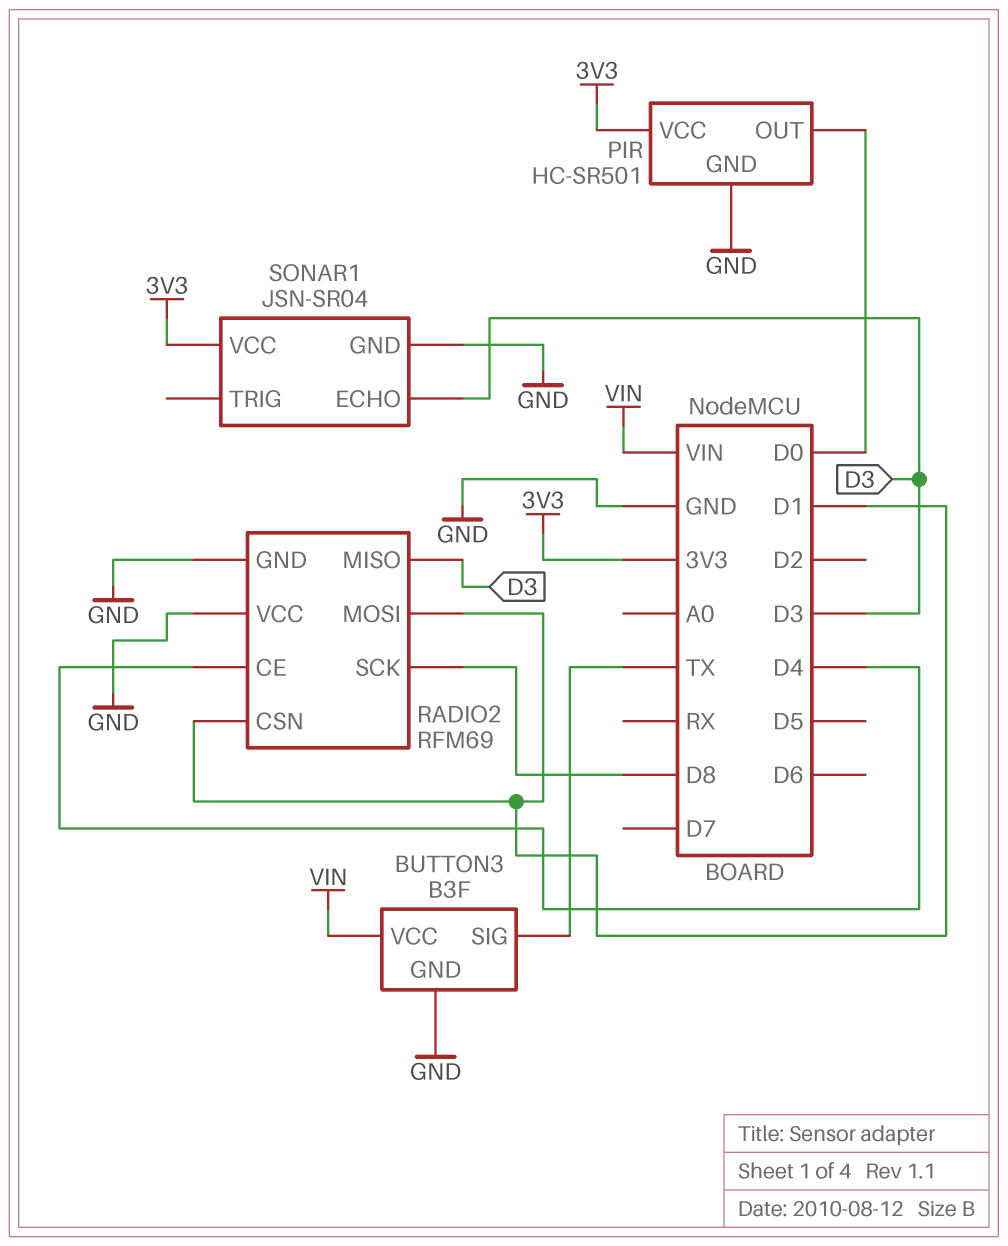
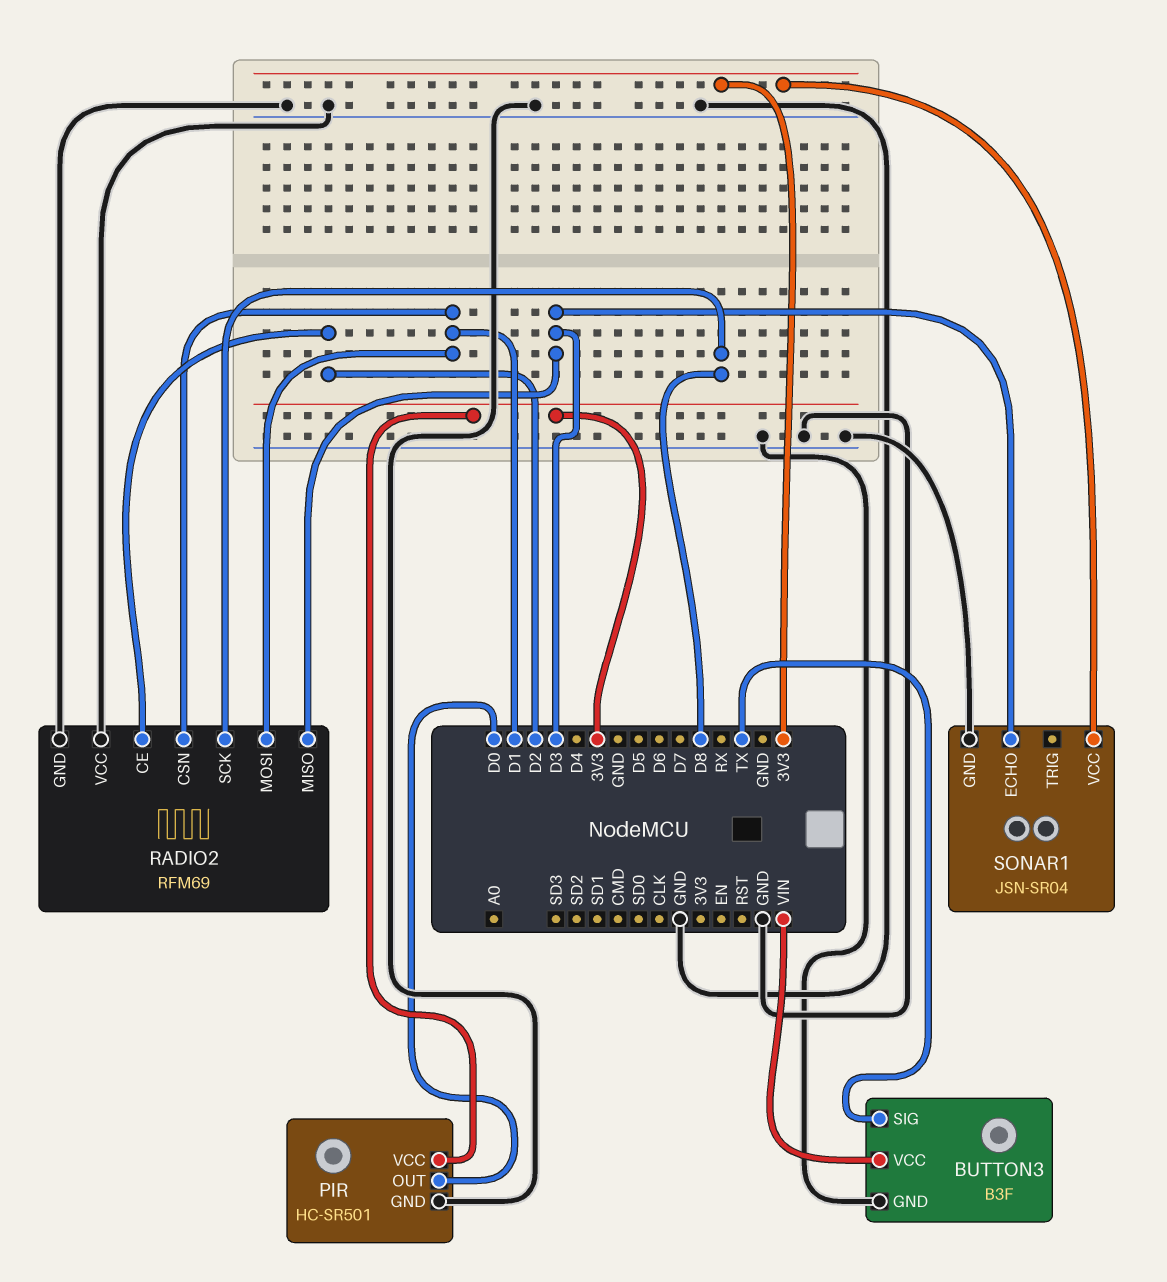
RADIO2 pin CE: D4 -> D2

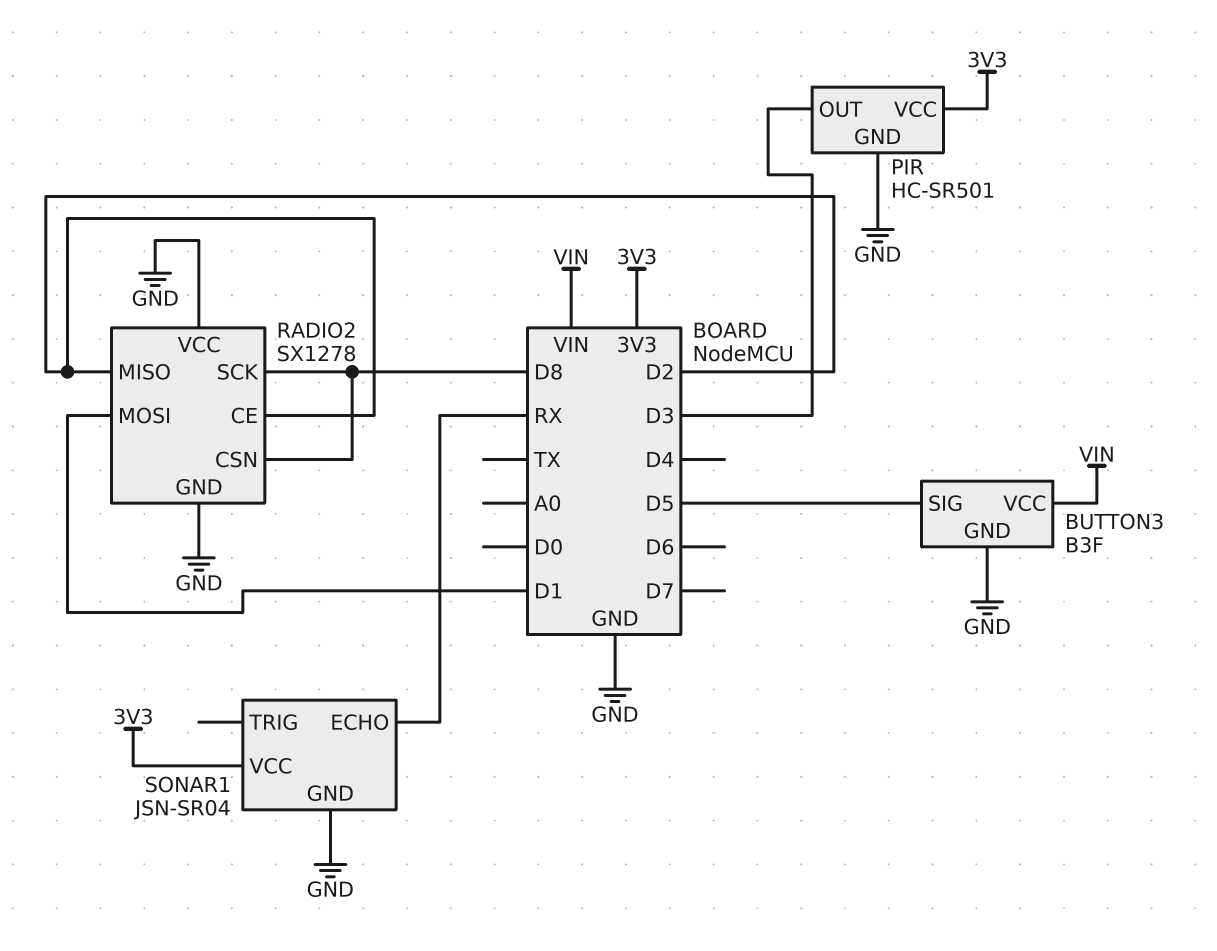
BUTTON3 pin SIG: TX -> D5
PIR pin OUT: D0 -> D3
RADIO2: RFM69 -> SX1278
RADIO2 pin CSN: D1 -> D8
RADIO2 pin MISO: D3 -> D2
SONAR1 pin ECHO: D3 -> RX

